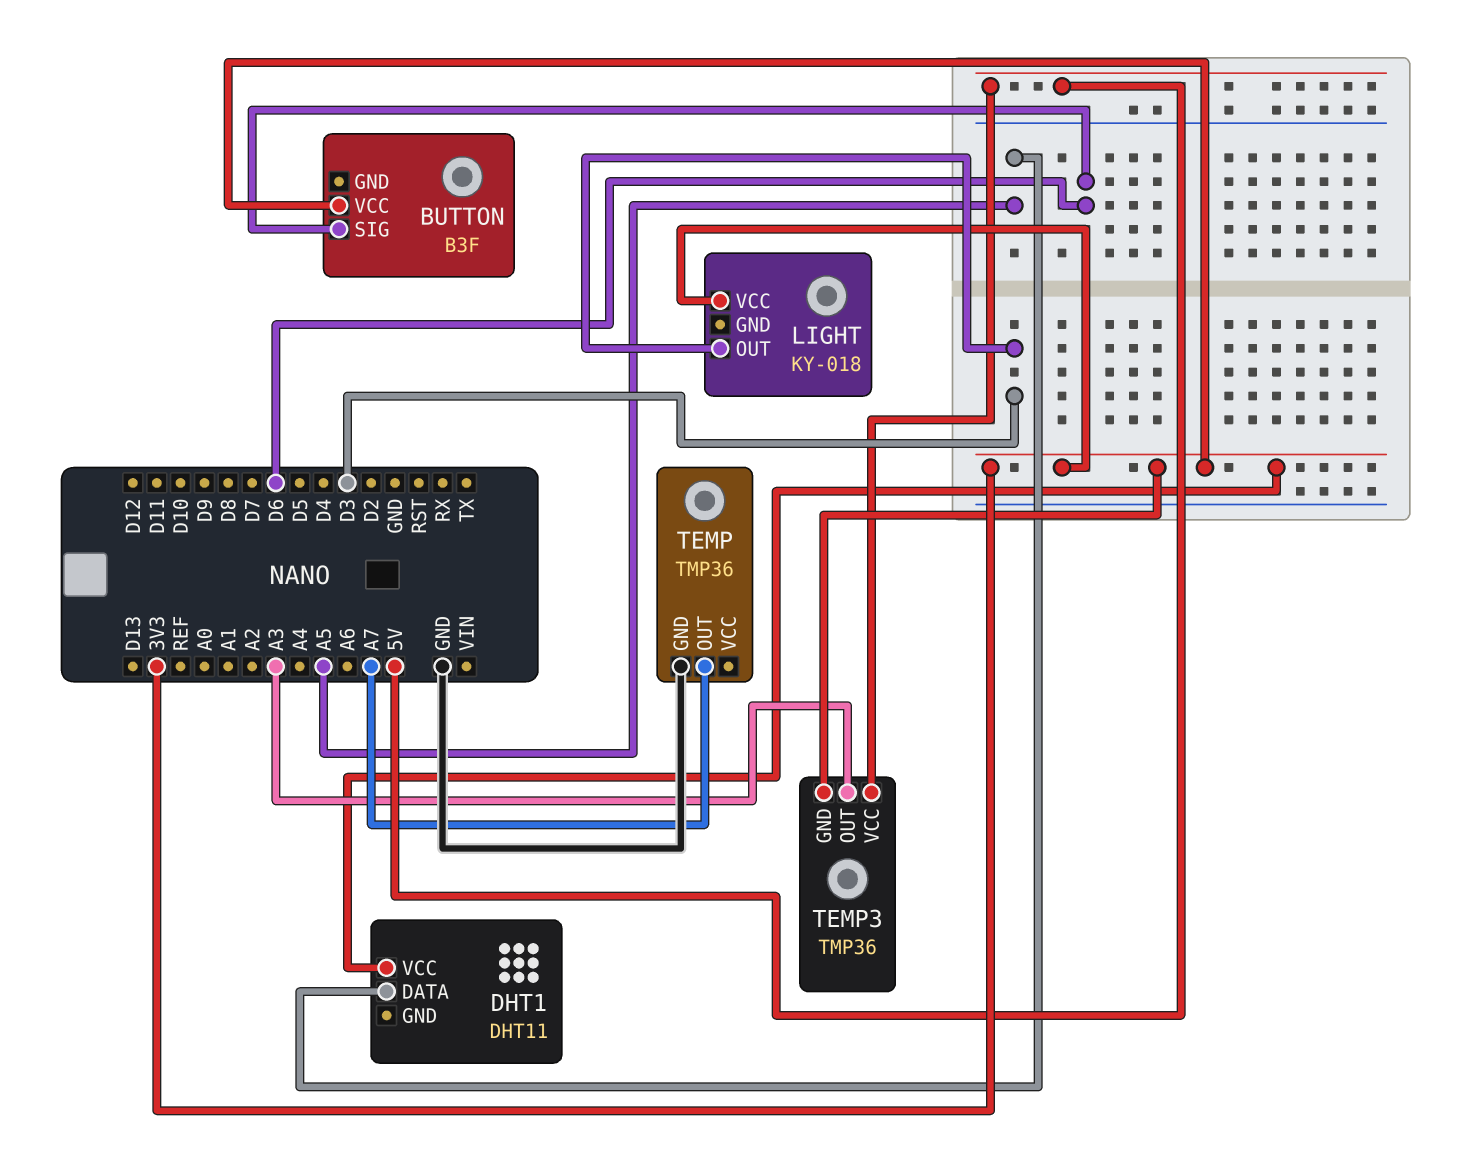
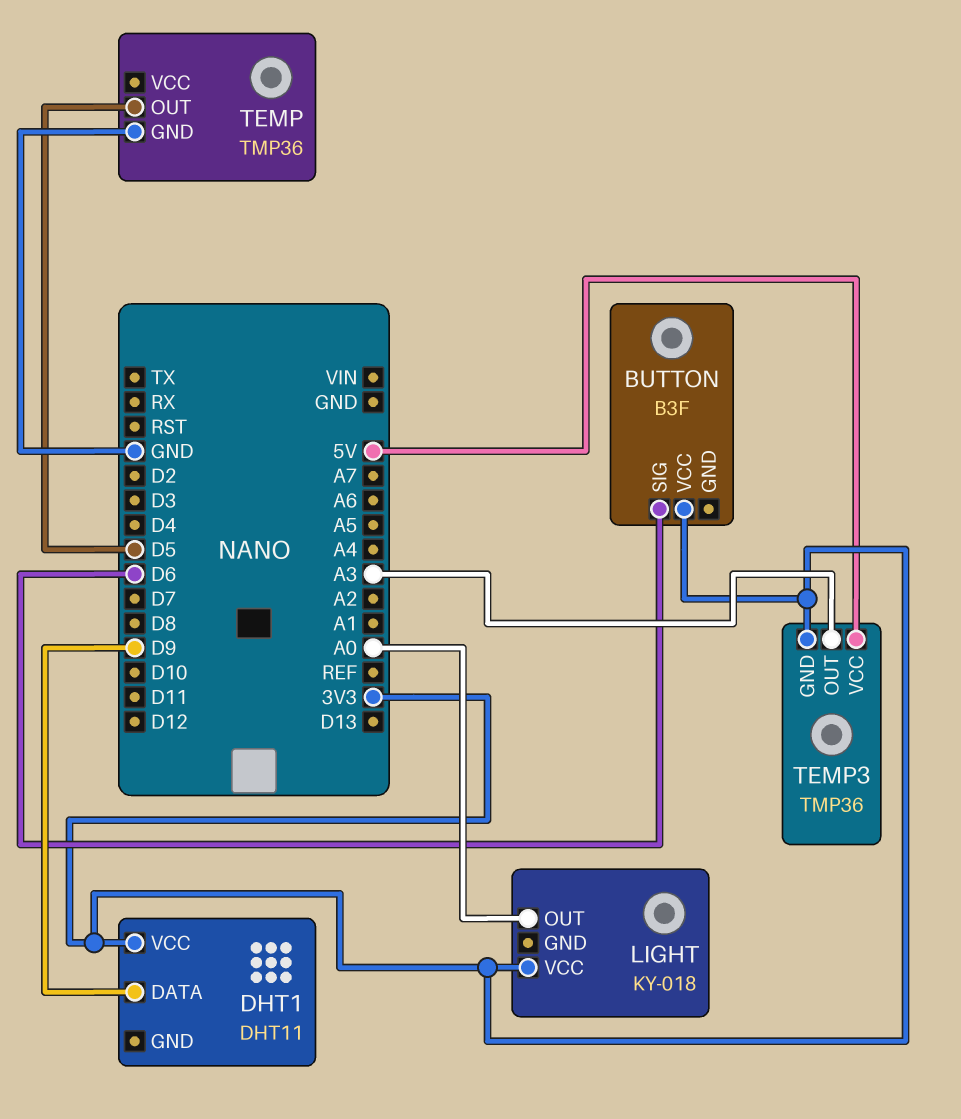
DHT1 pin DATA: A5 -> D9
LIGHT pin OUT: D3 -> A0
TEMP pin OUT: A7 -> D5

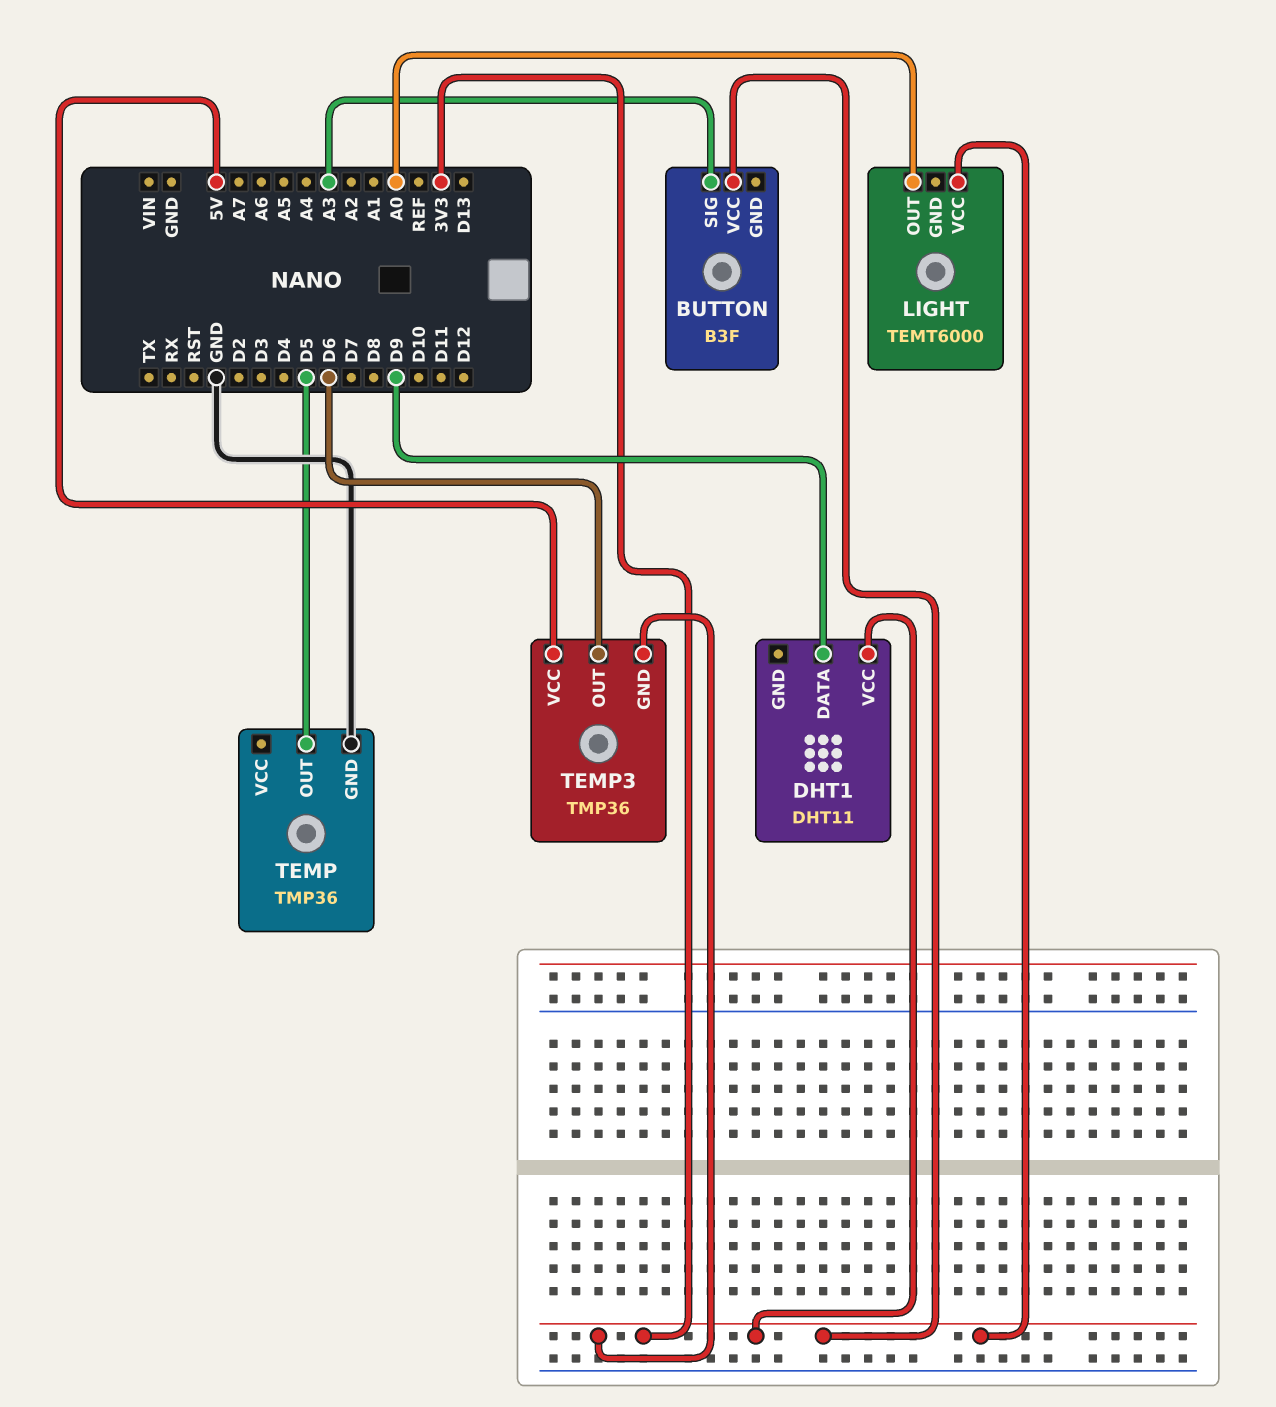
BUTTON pin SIG: D6 -> A3
LIGHT: KY-018 -> TEMT6000
TEMP3 pin OUT: A3 -> D6

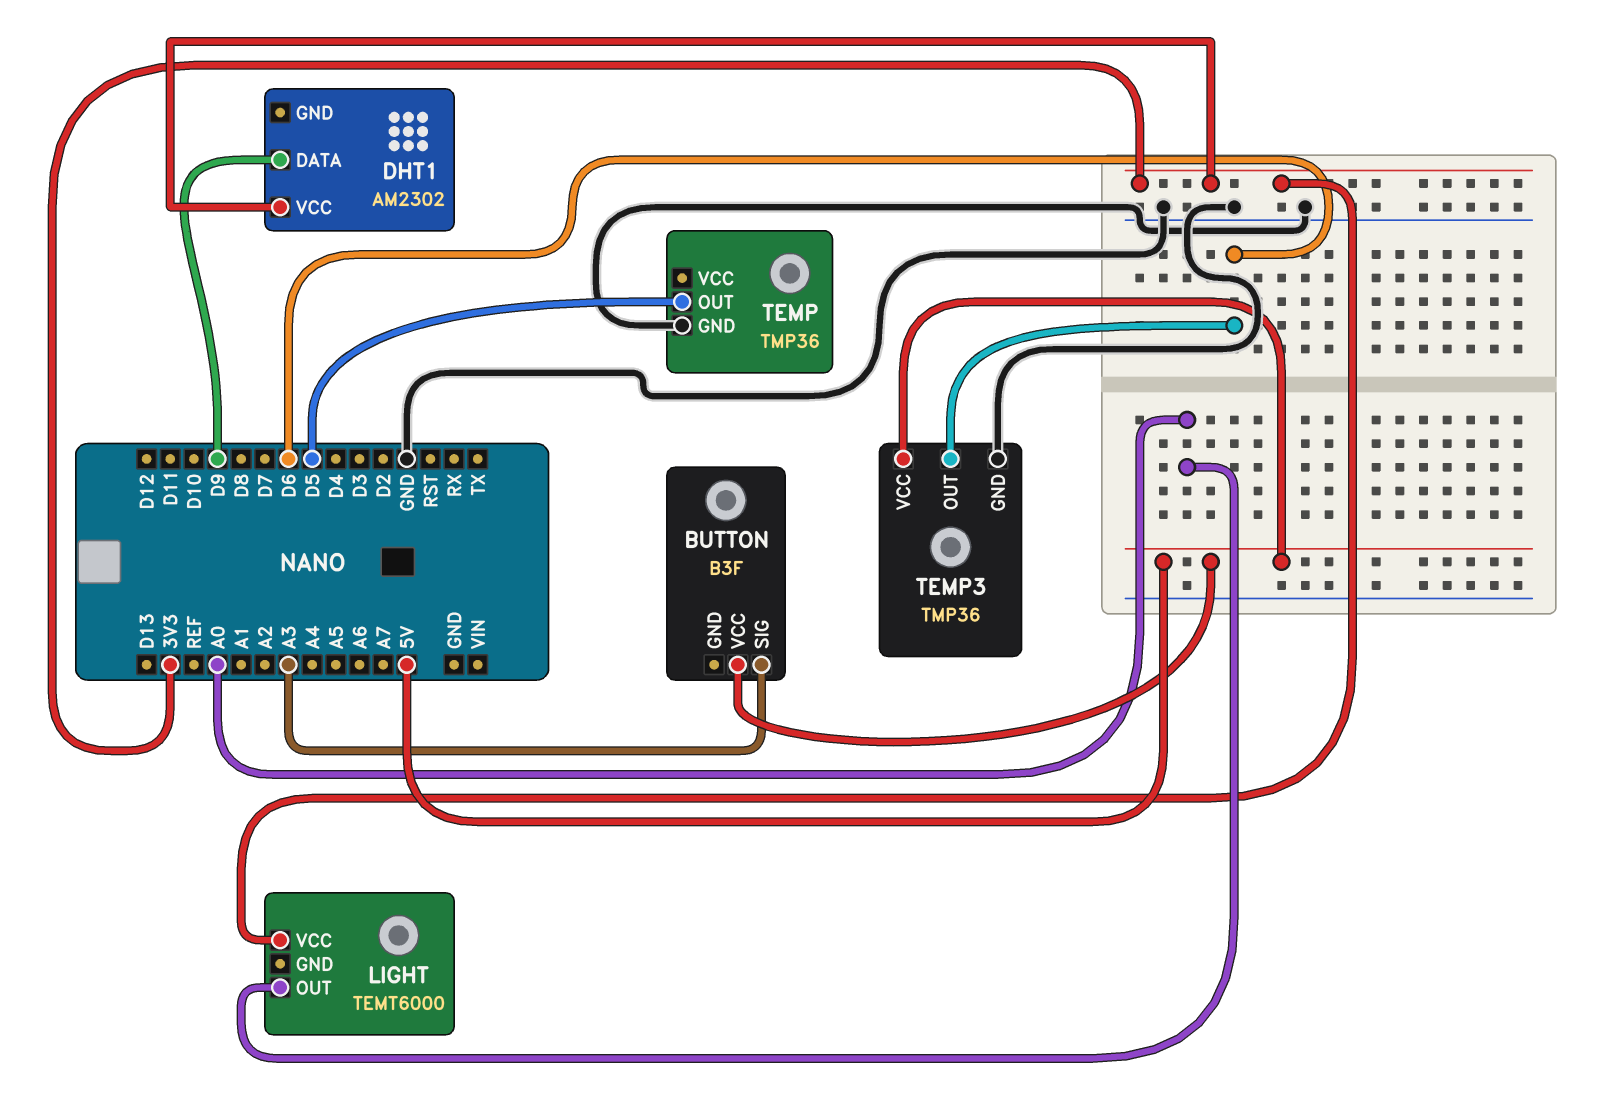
BUTTON pin VCC: 3V3 -> 5V
DHT1: DHT11 -> AM2302
TEMP3 pin GND: 3V3 -> GND

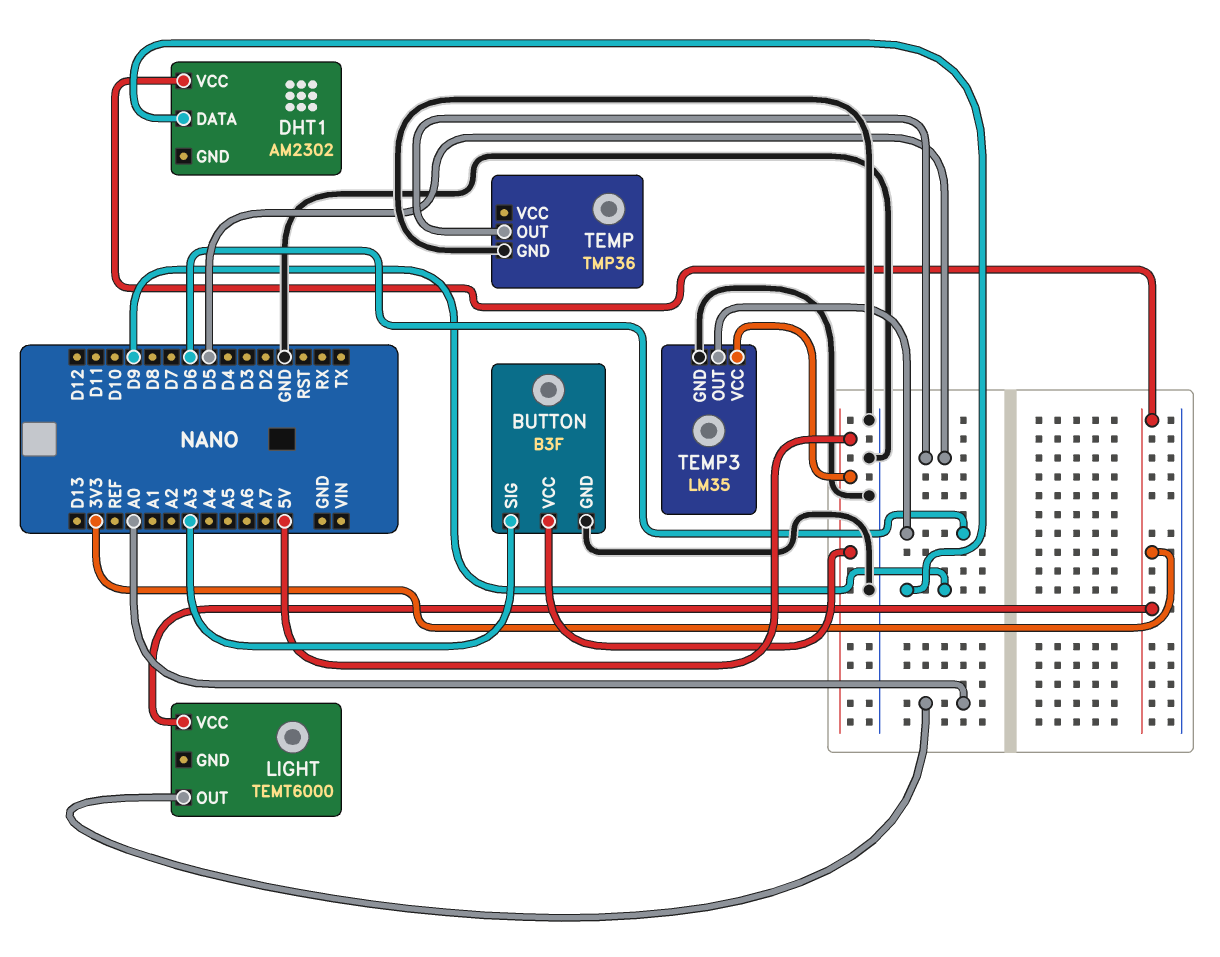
BUTTON pin GND: none -> GND
TEMP3: TMP36 -> LM35

